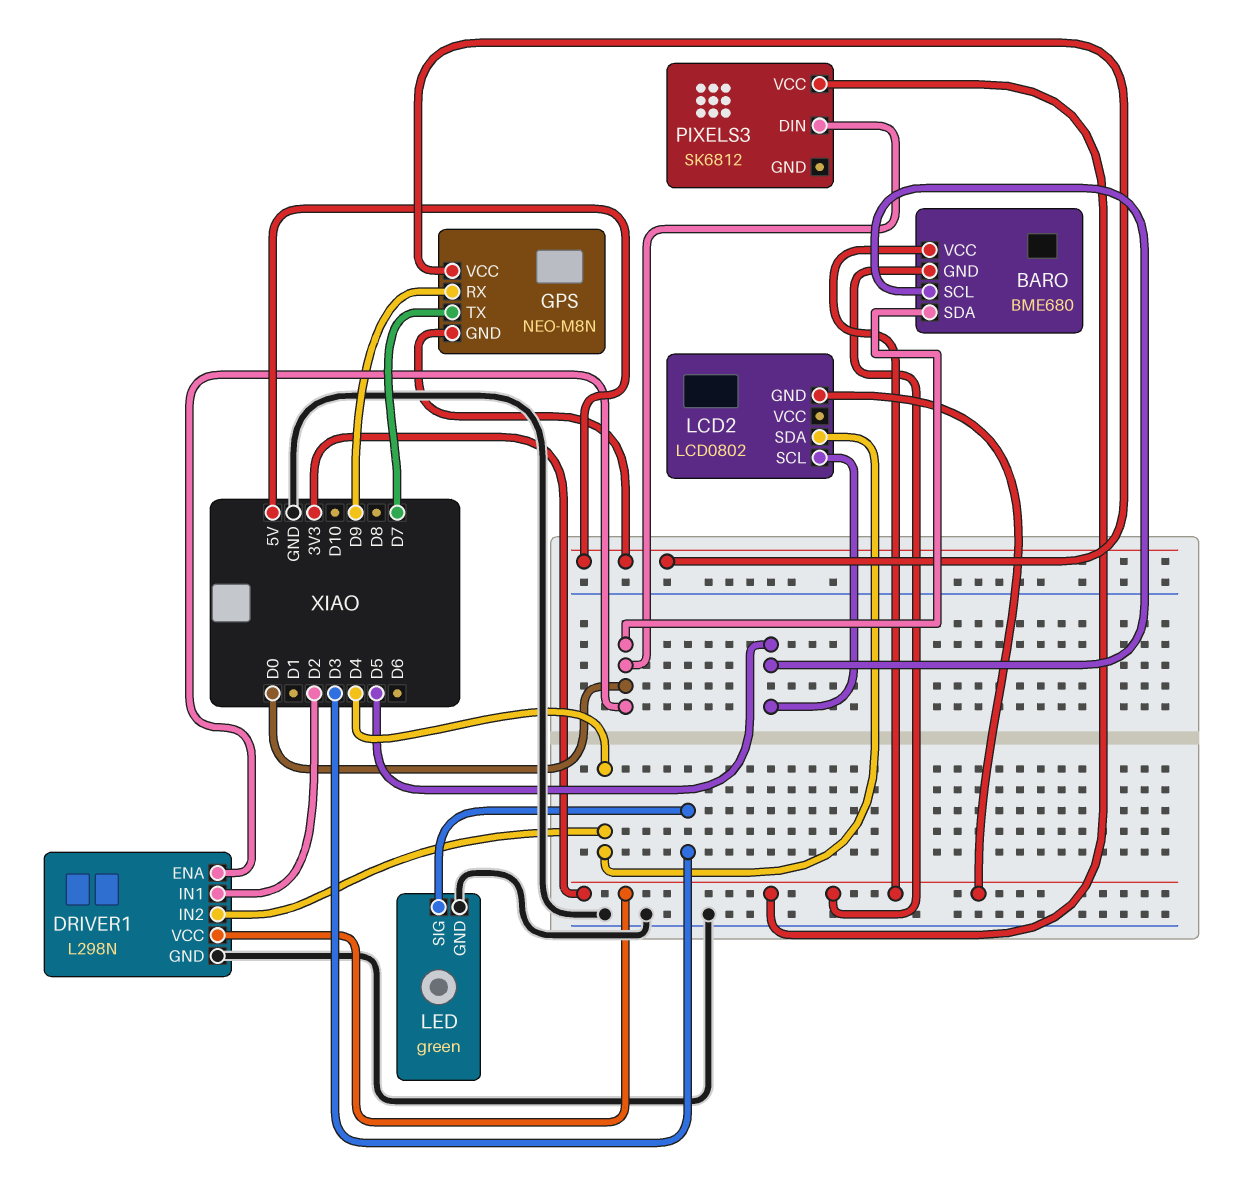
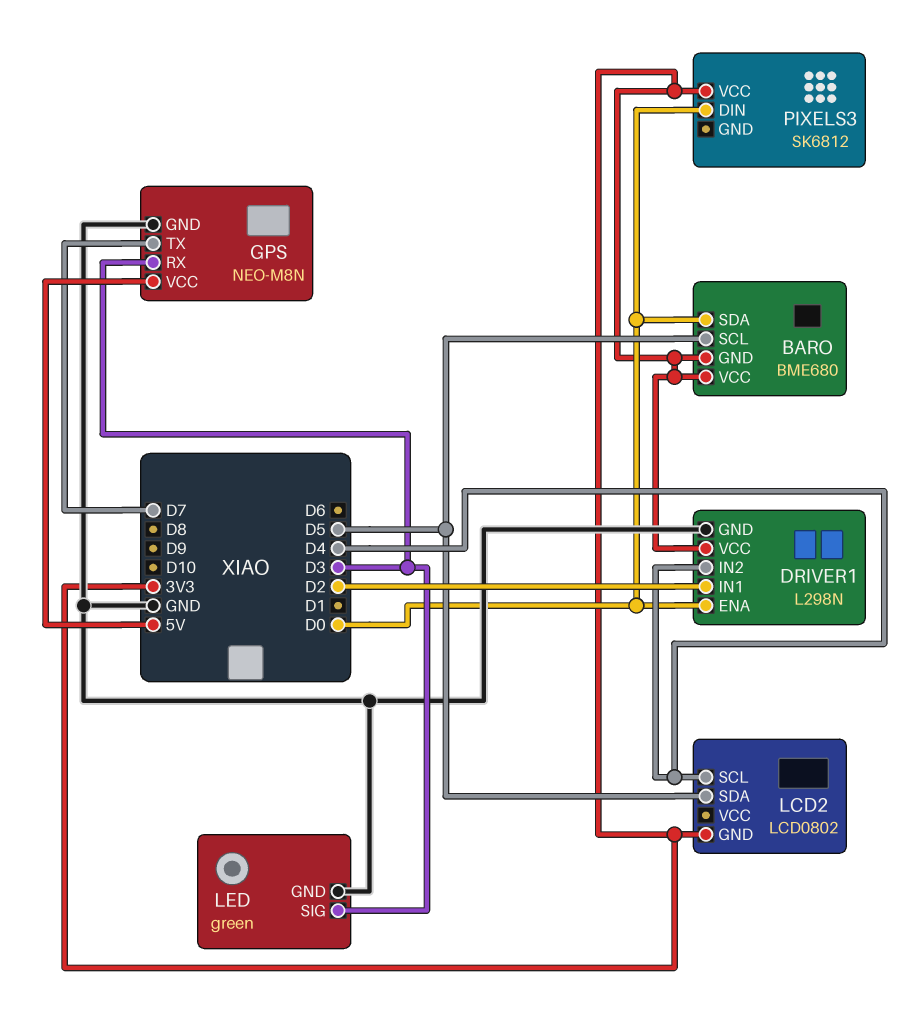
GPS pin GND: 5V -> GND
GPS pin RX: D9 -> D3
LCD2 pin SCL: D5 -> D4
LCD2 pin SDA: D4 -> D5

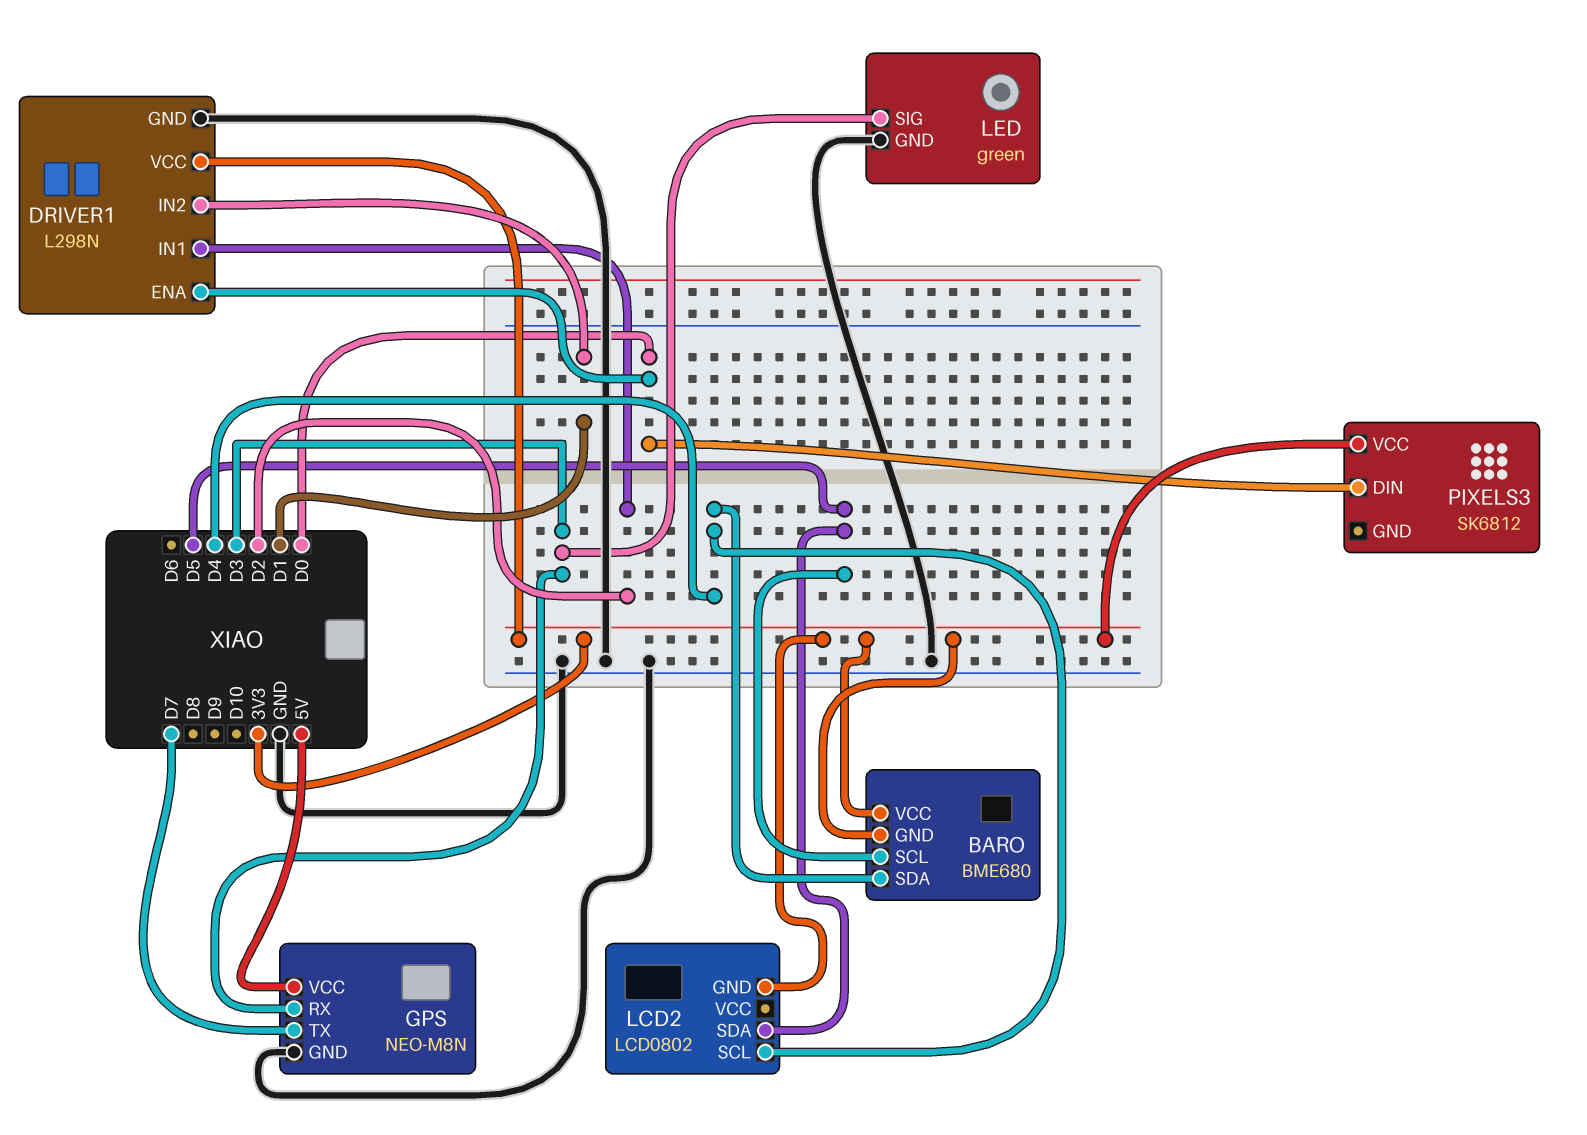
BARO pin SDA: D0 -> D4
DRIVER1 pin IN2: D4 -> D1

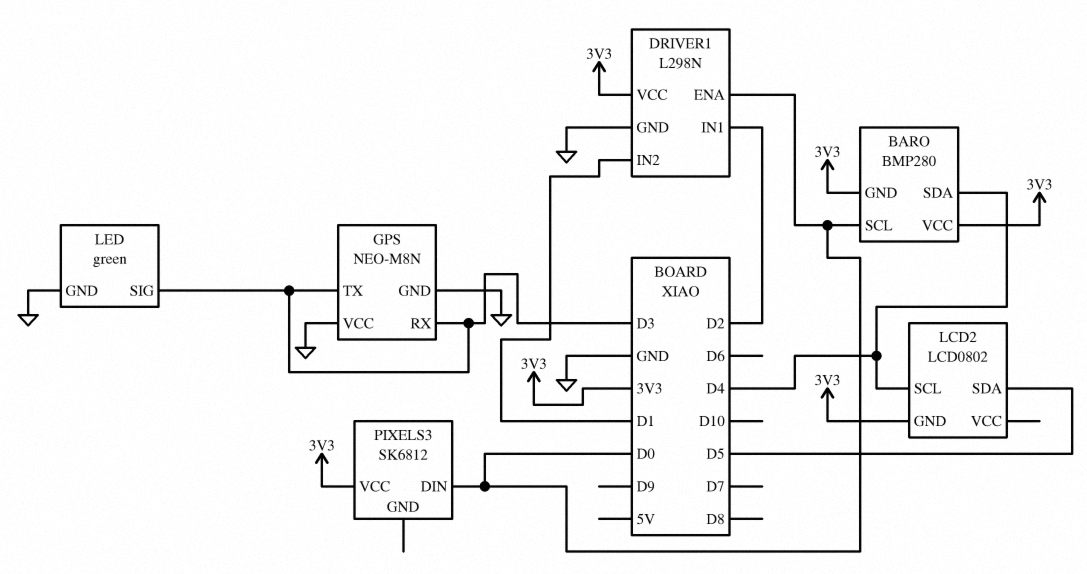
BARO: BME680 -> BMP280
BARO pin SCL: D5 -> D0
GPS pin TX: D7 -> D3
GPS pin VCC: 5V -> GND

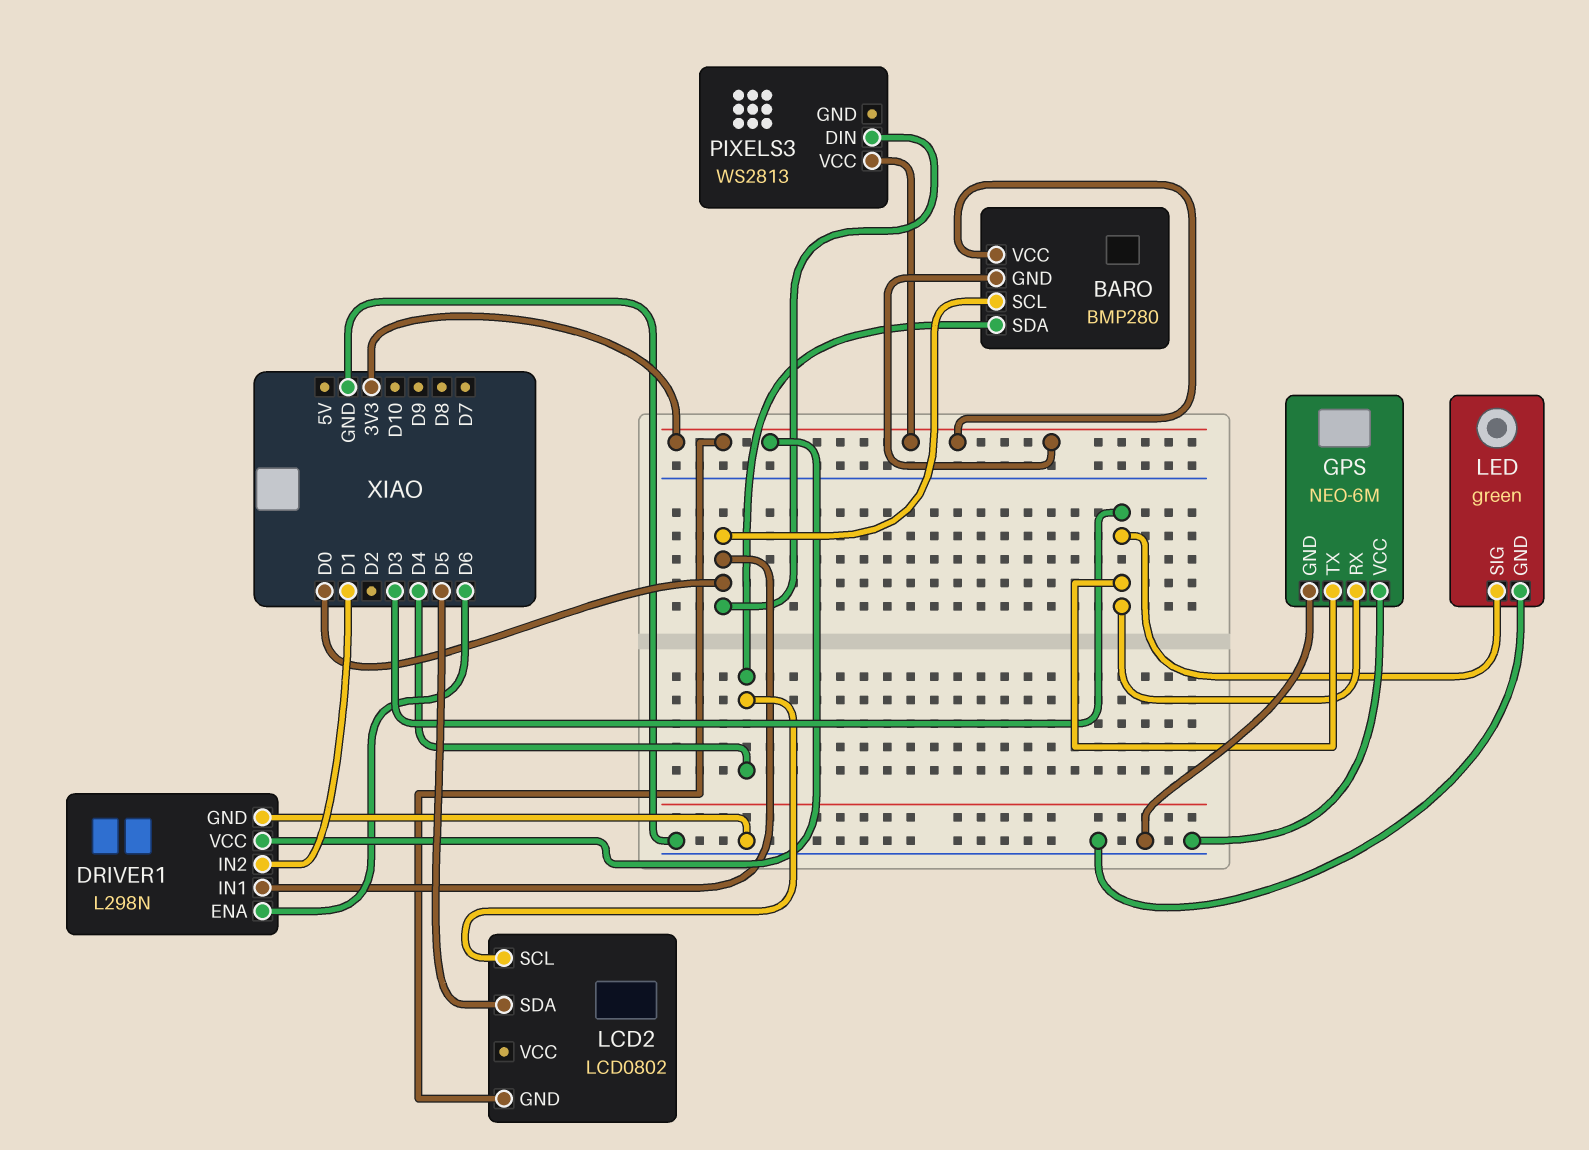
DRIVER1 pin ENA: D0 -> D6
DRIVER1 pin IN1: D2 -> D0
GPS: NEO-M8N -> NEO-6M
PIXELS3: SK6812 -> WS2813

